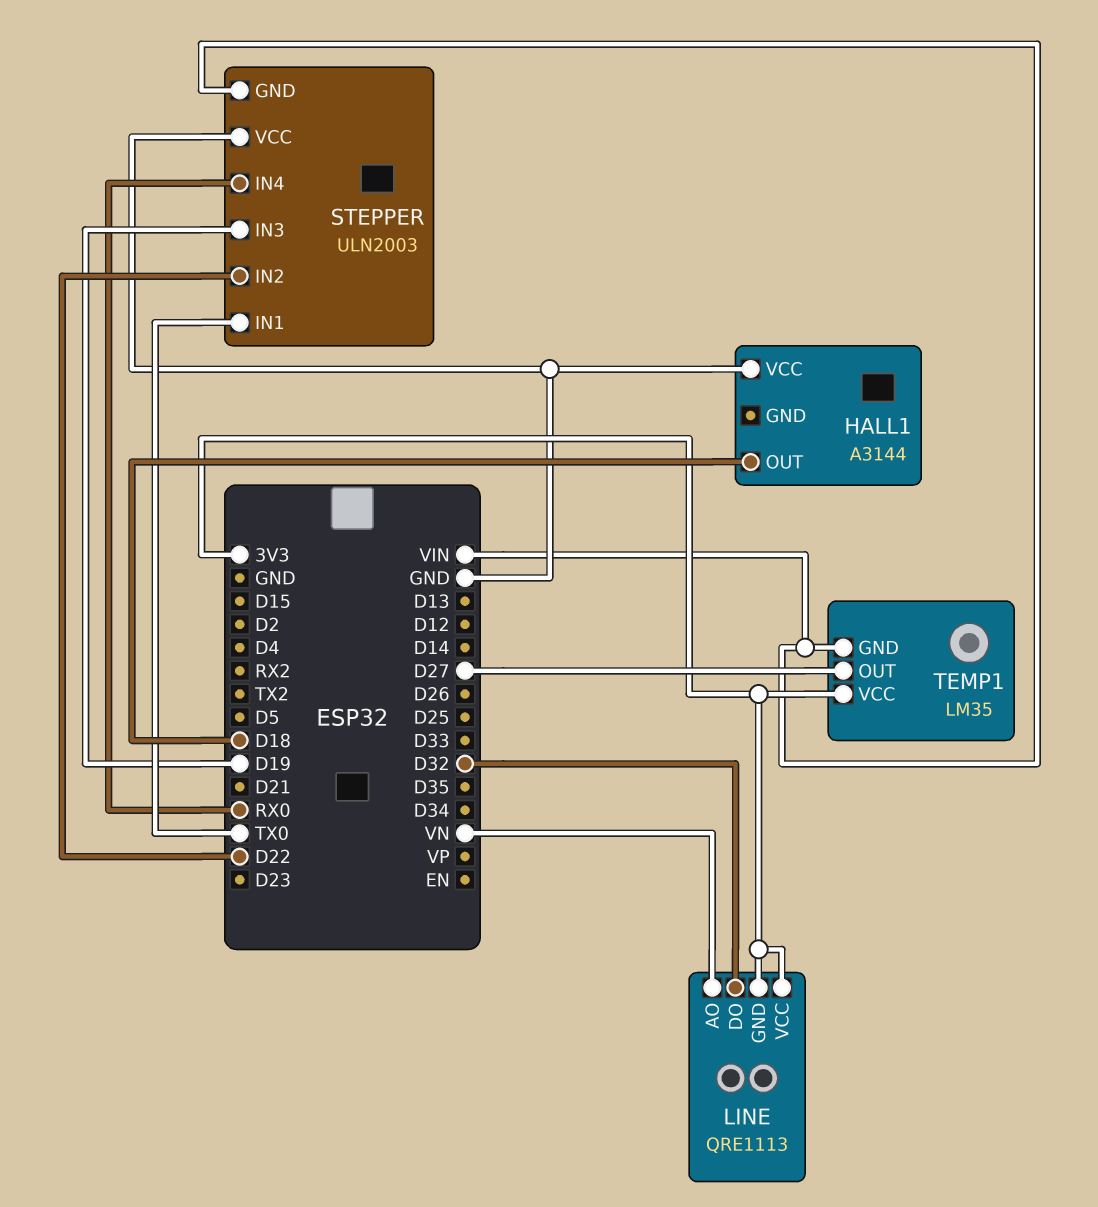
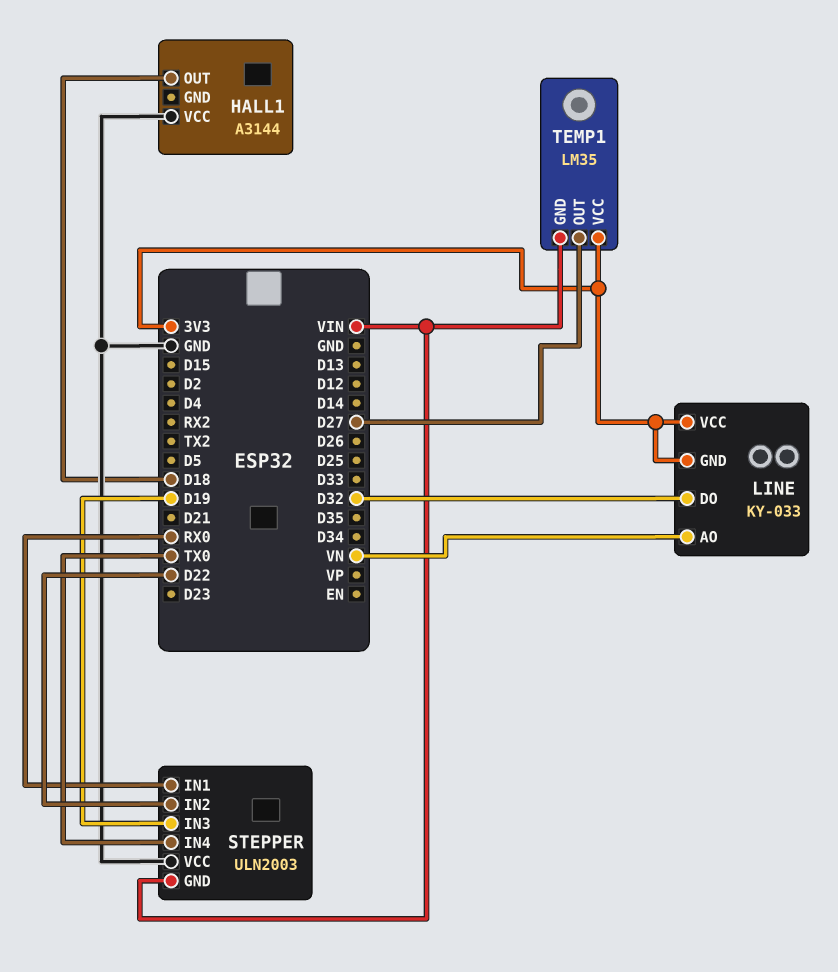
LINE: QRE1113 -> KY-033
STEPPER pin IN1: TX0 -> RX0
STEPPER pin IN4: RX0 -> TX0

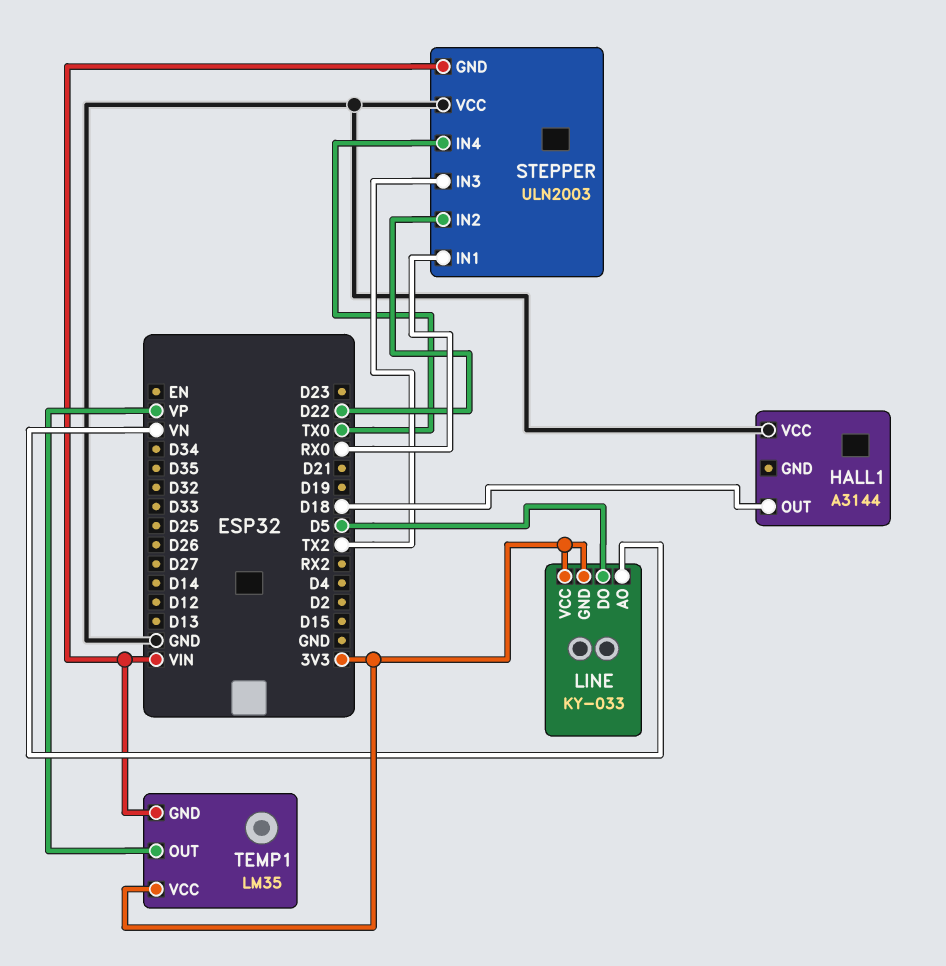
LINE pin DO: D32 -> D5
STEPPER pin IN3: D19 -> TX2
TEMP1 pin OUT: D27 -> VP

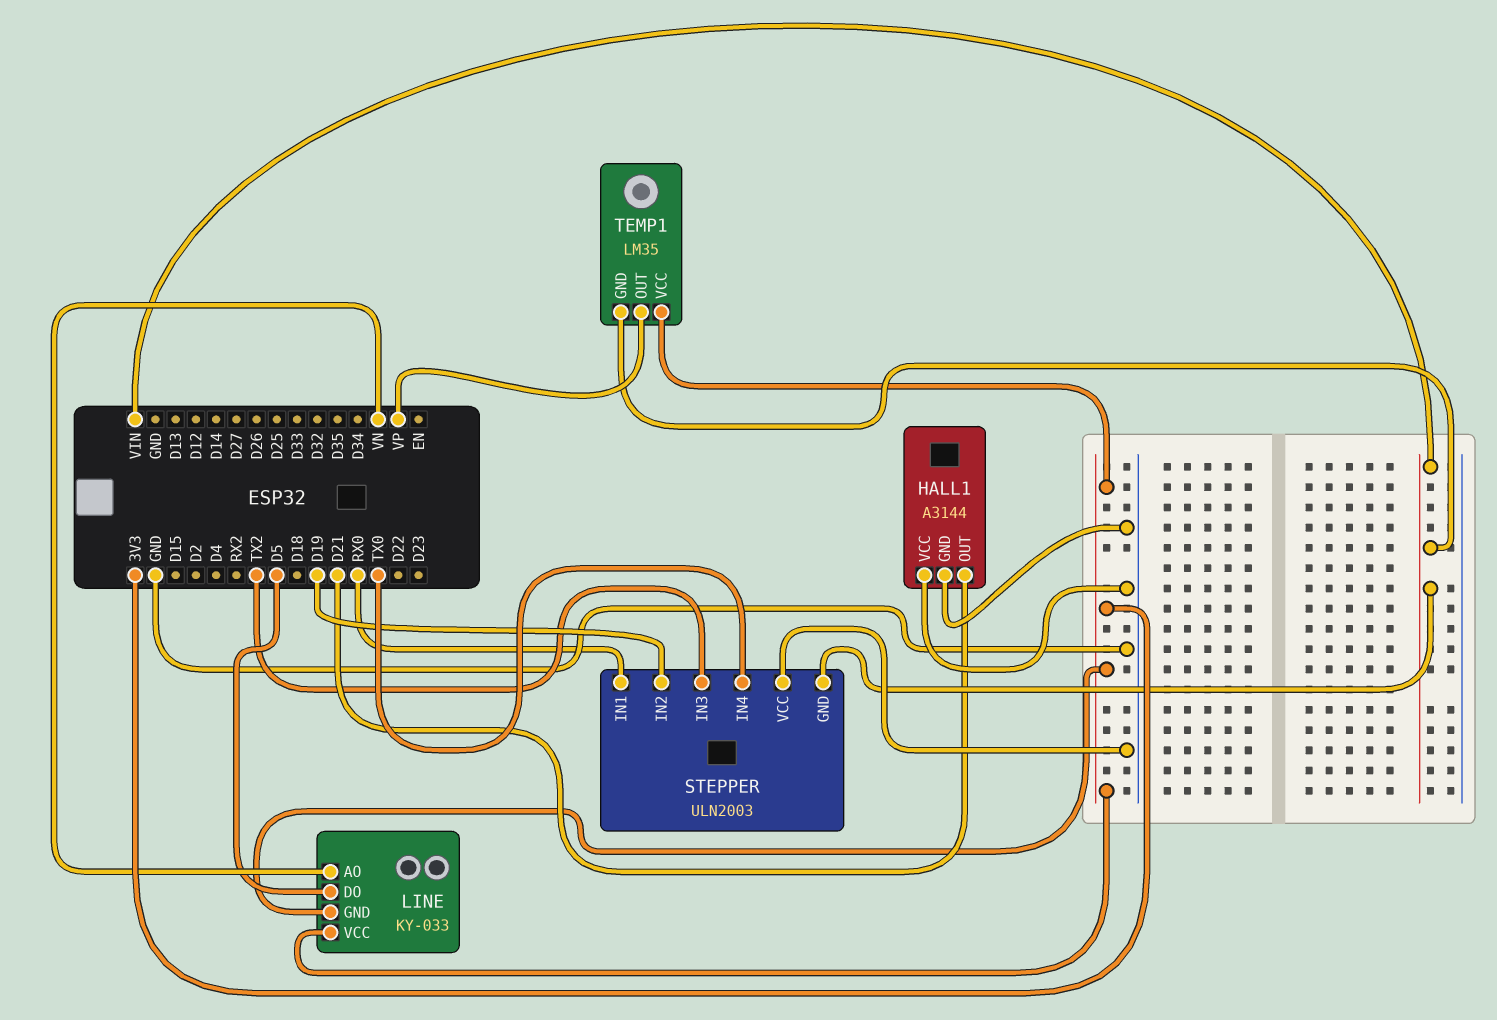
HALL1 pin GND: none -> GND
HALL1 pin OUT: D18 -> D21
STEPPER pin IN2: D22 -> D19

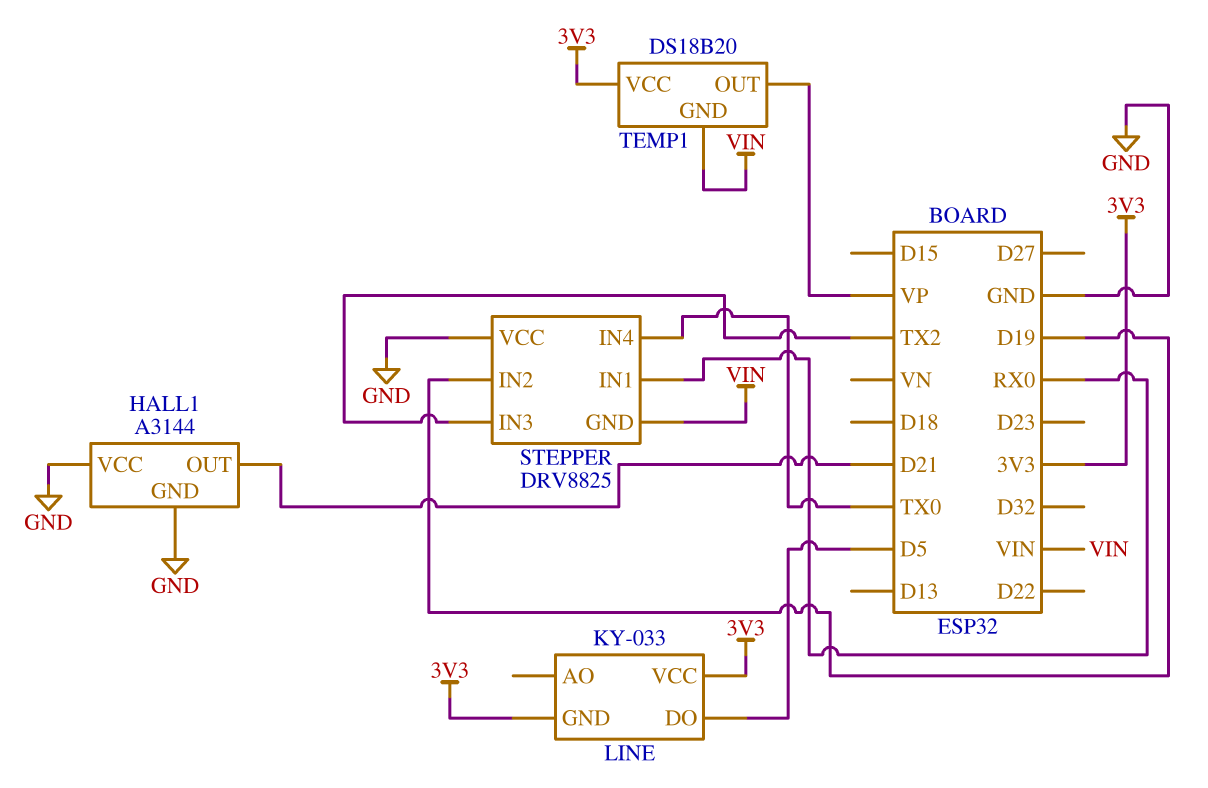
LINE pin AO: VN -> none
STEPPER: ULN2003 -> DRV8825
TEMP1: LM35 -> DS18B20

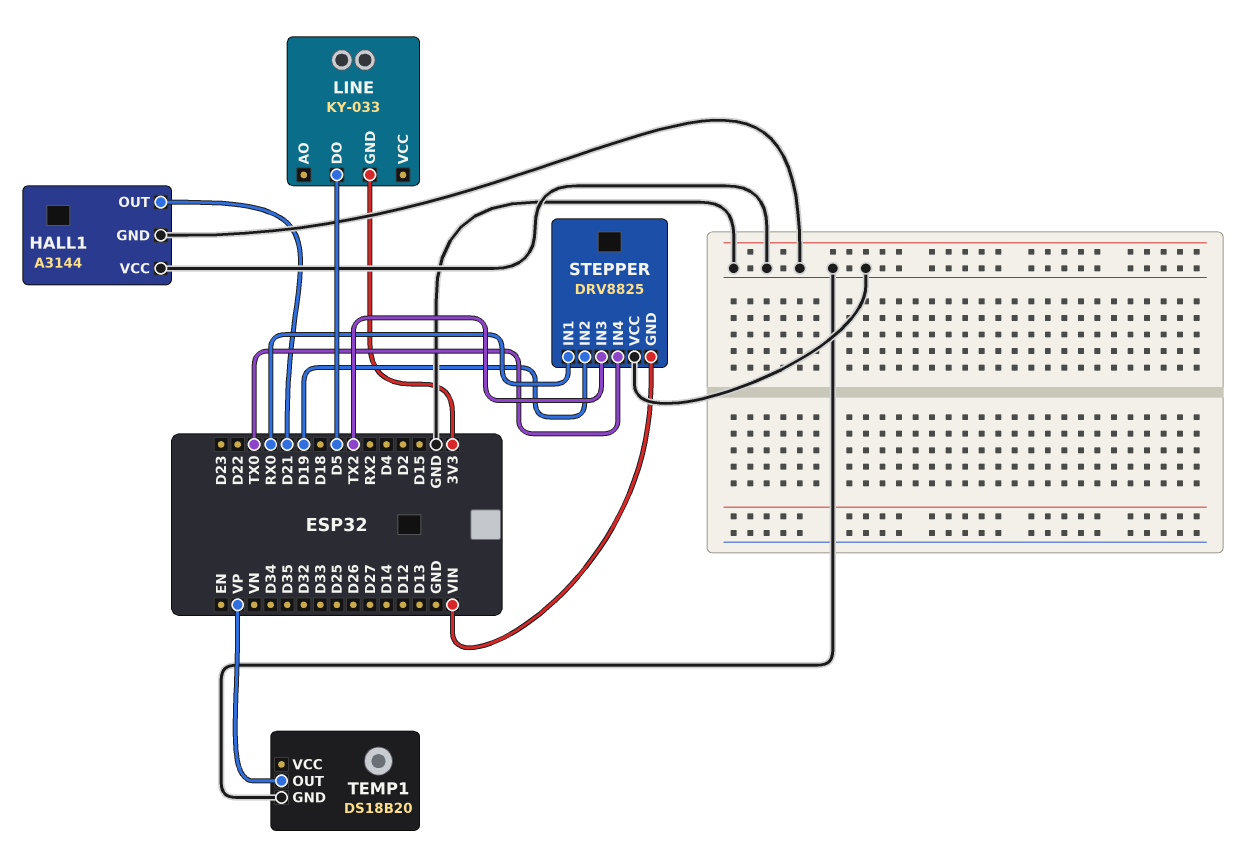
LINE pin VCC: 3V3 -> none
TEMP1 pin GND: VIN -> GND
TEMP1 pin VCC: 3V3 -> none

